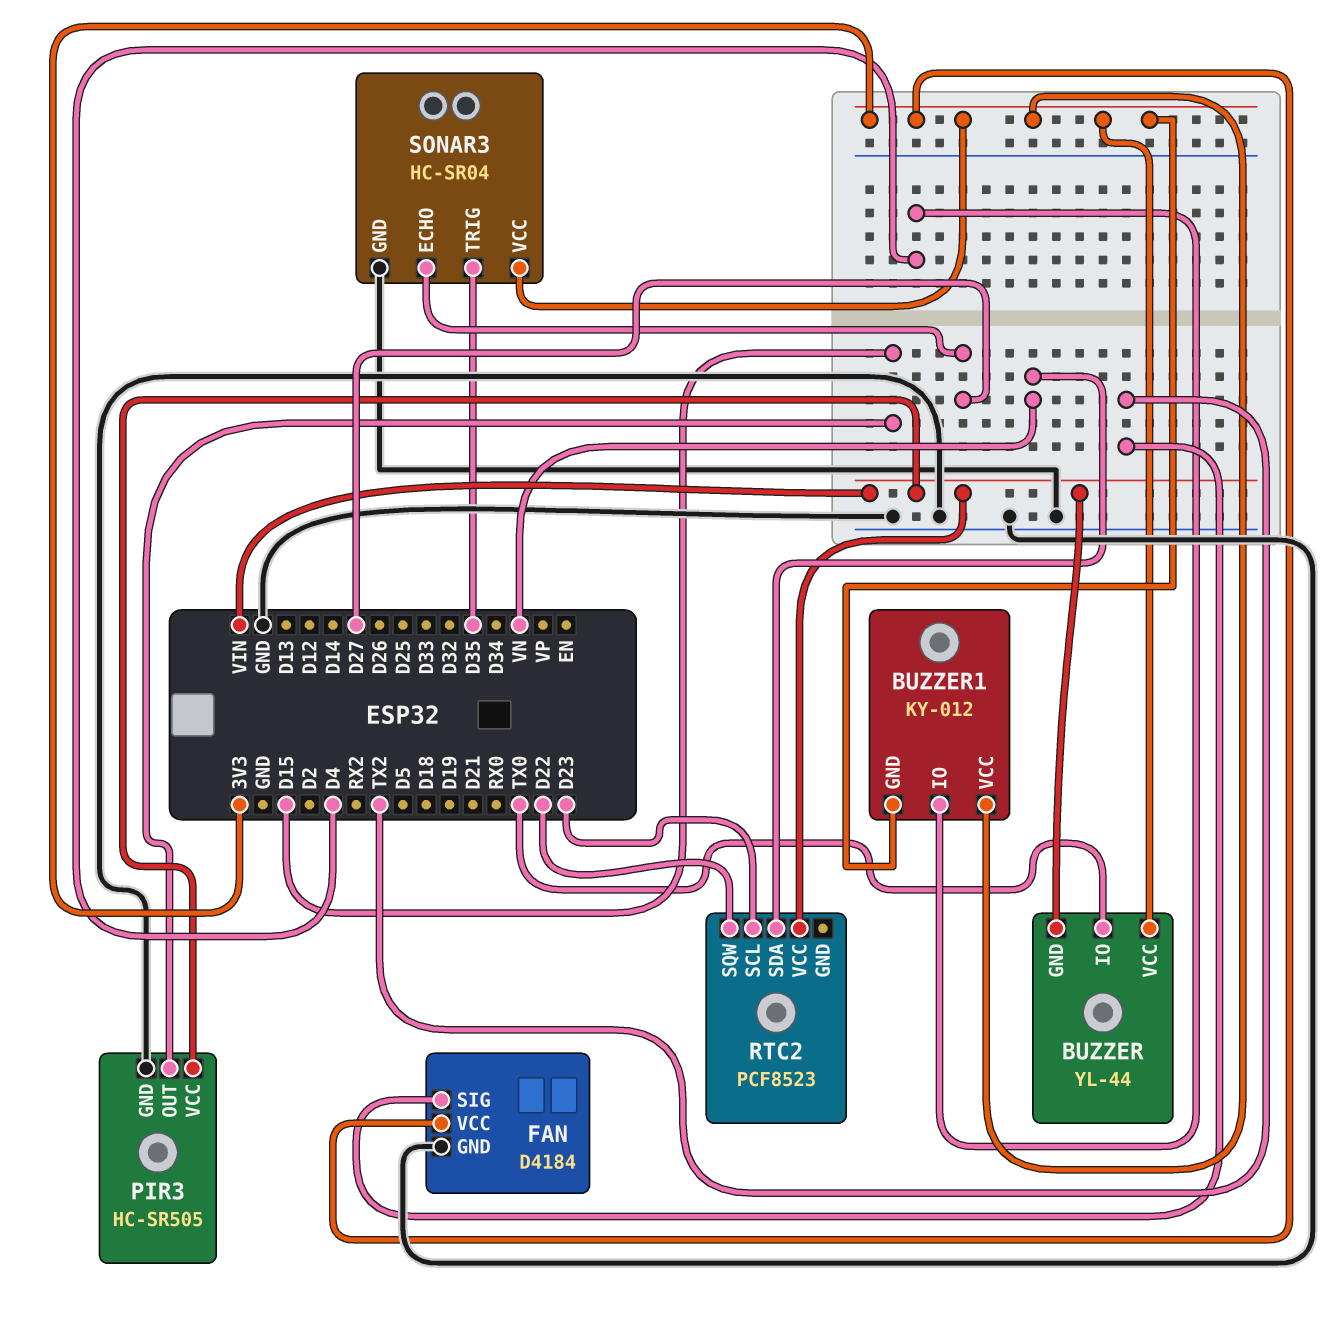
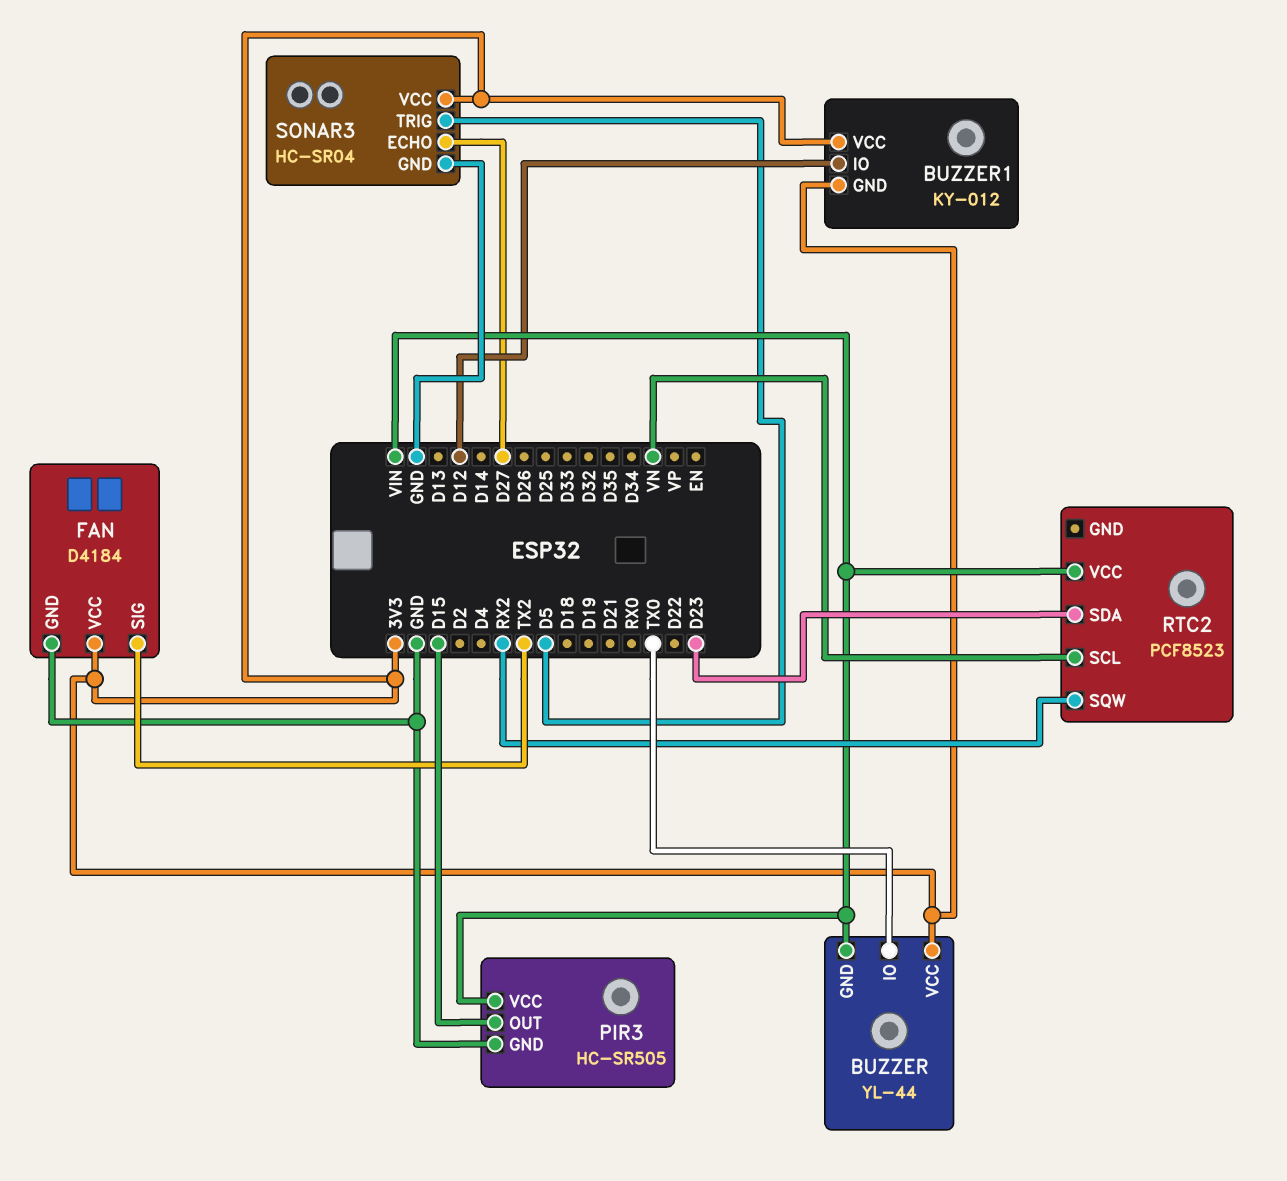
BUZZER1 pin IO: D4 -> D12
RTC2 pin SCL: D23 -> VN
RTC2 pin SDA: VN -> D23
RTC2 pin SQW: D22 -> RX2
SONAR3 pin TRIG: D35 -> D5

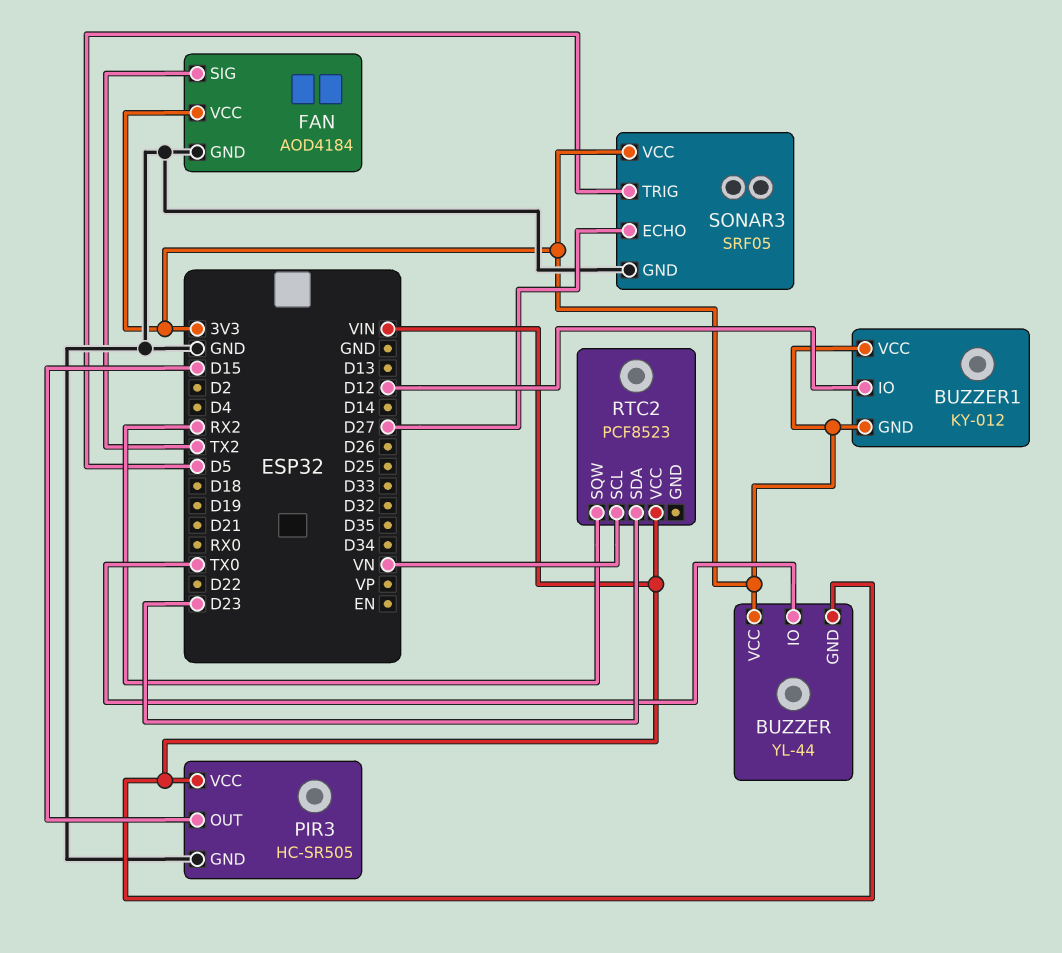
FAN: D4184 -> AOD4184
SONAR3: HC-SR04 -> SRF05

